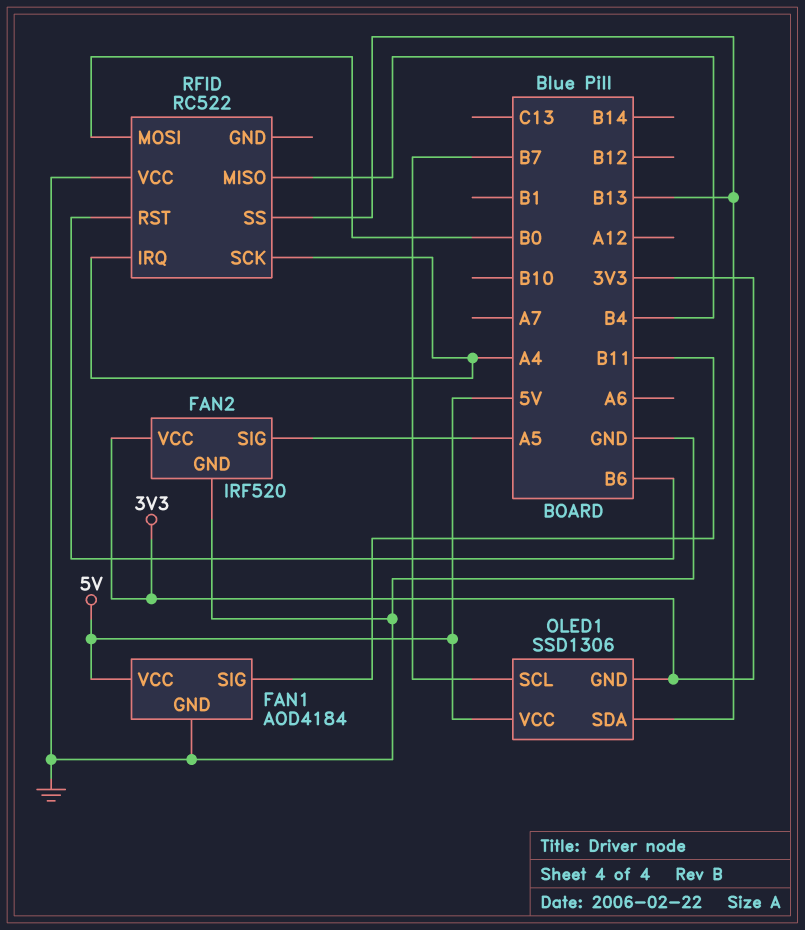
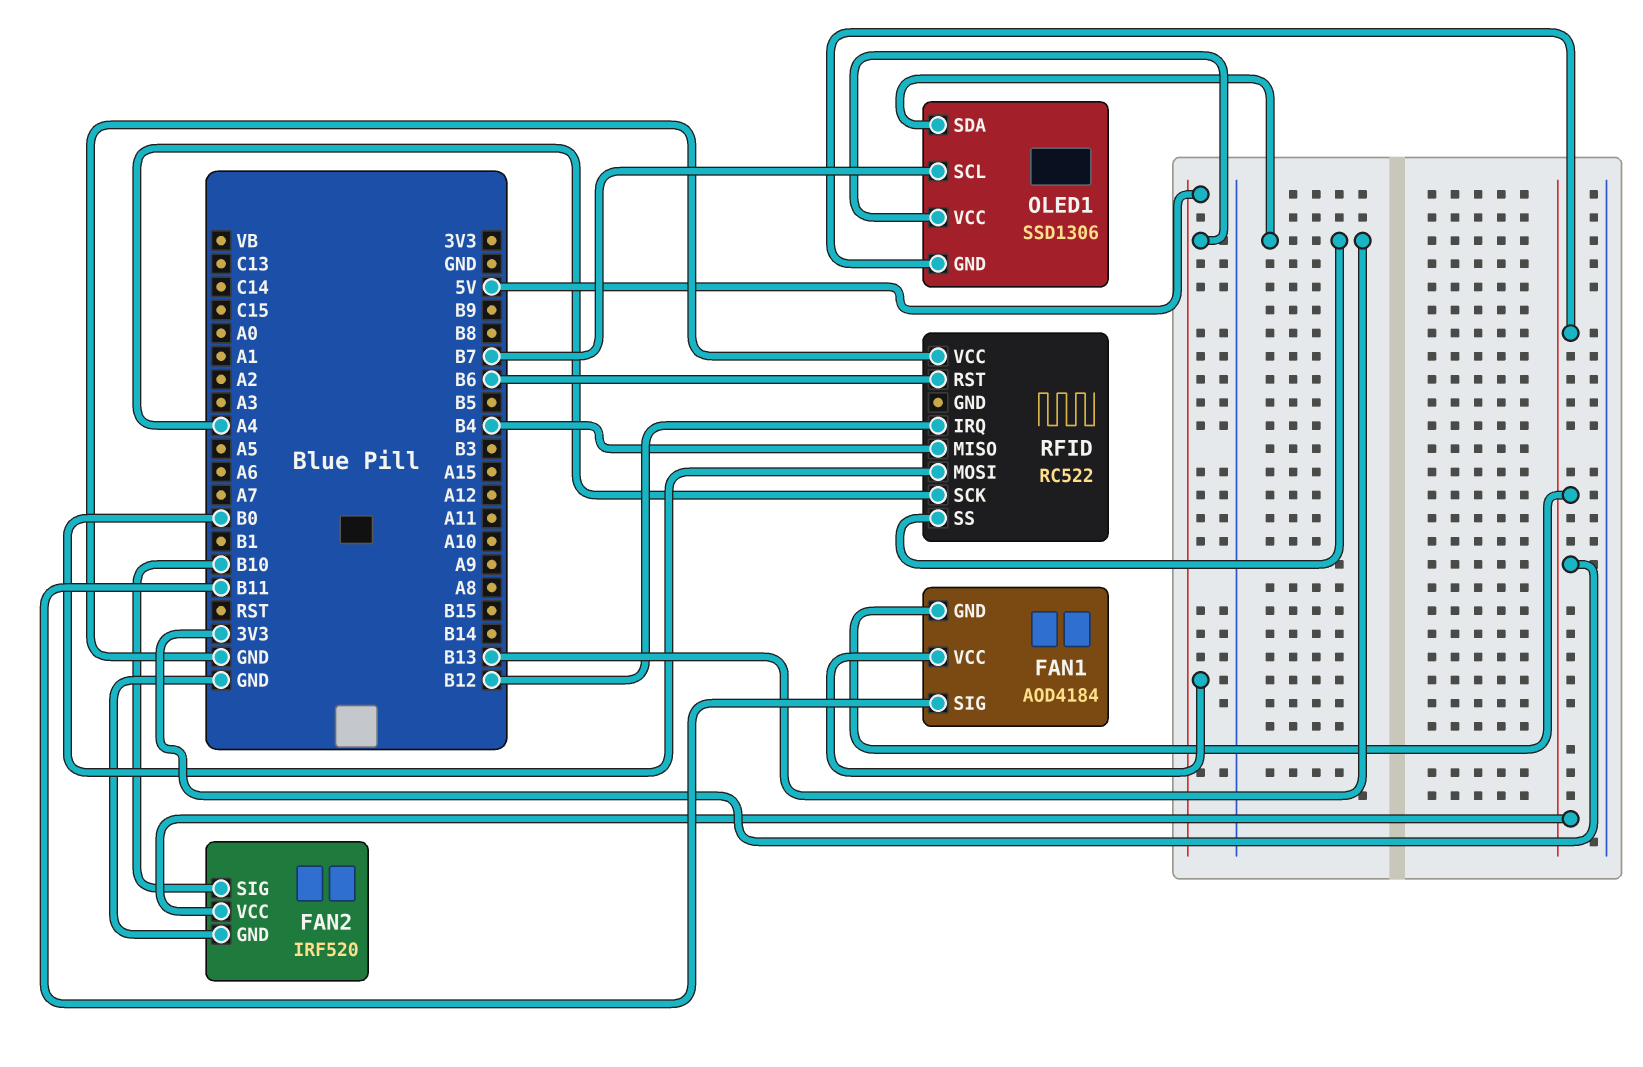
FAN1 pin GND: GND -> 3V3
FAN2 pin SIG: A5 -> B10
RFID pin IRQ: A4 -> B12

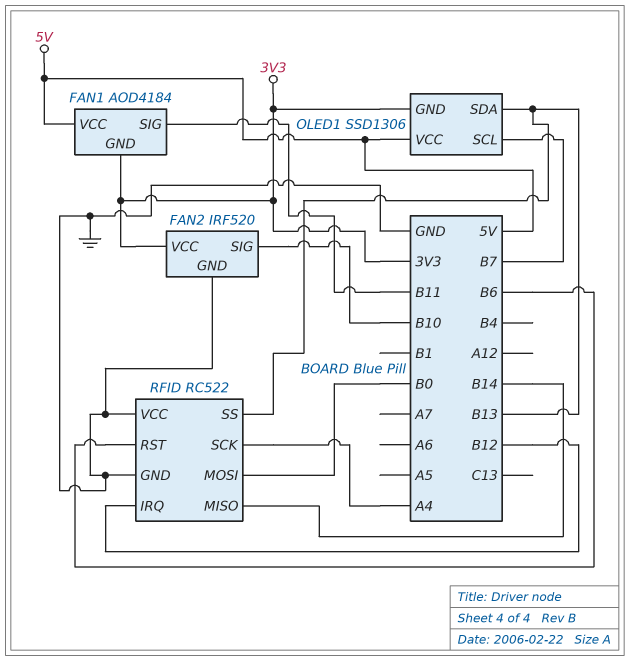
RFID pin GND: none -> GND
RFID pin MISO: B4 -> B14

